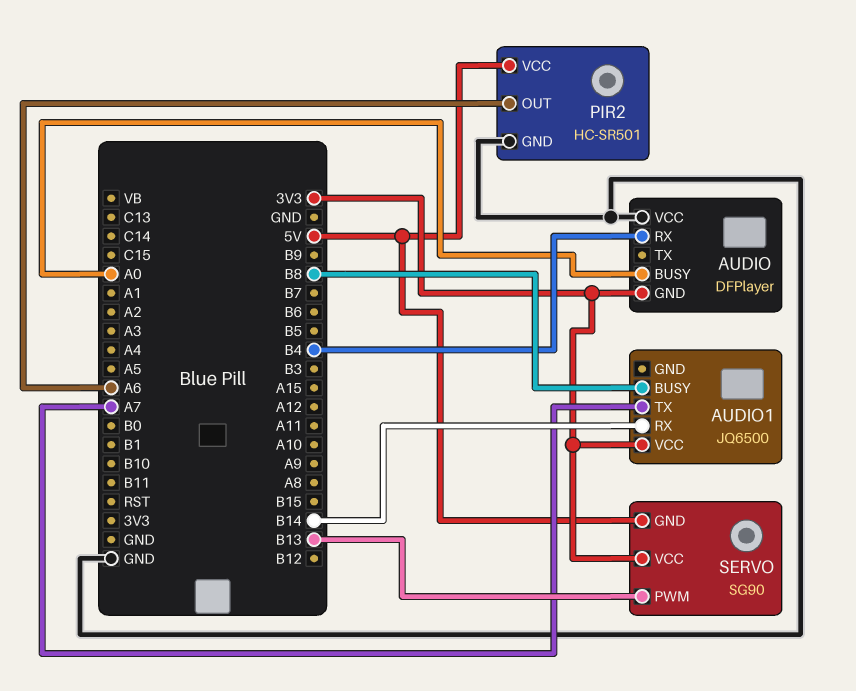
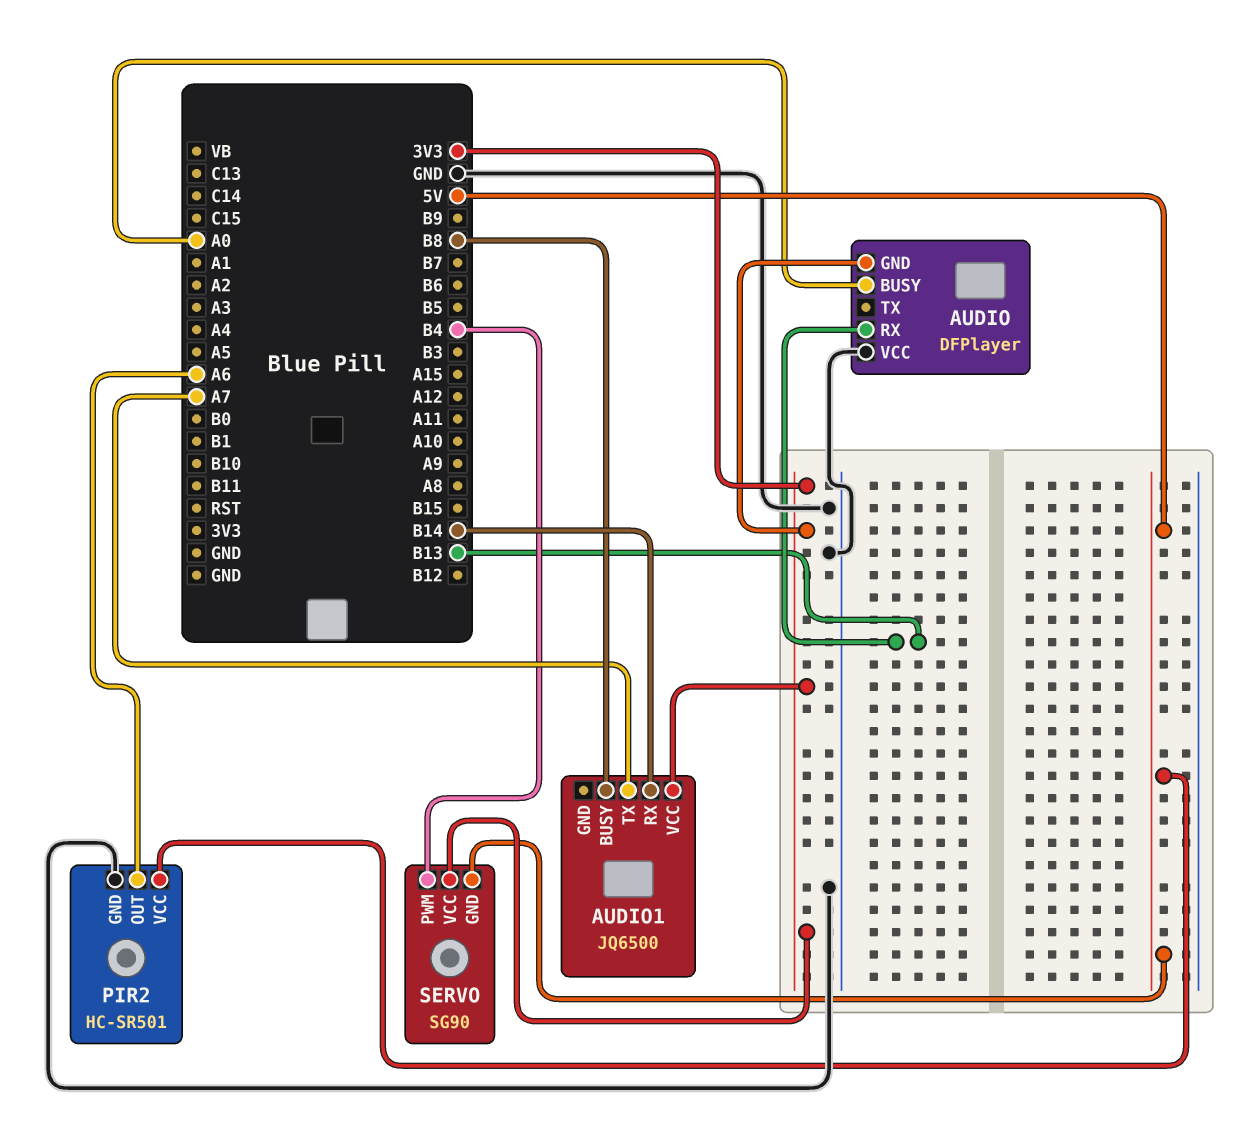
AUDIO pin RX: B4 -> B13
SERVO pin PWM: B13 -> B4

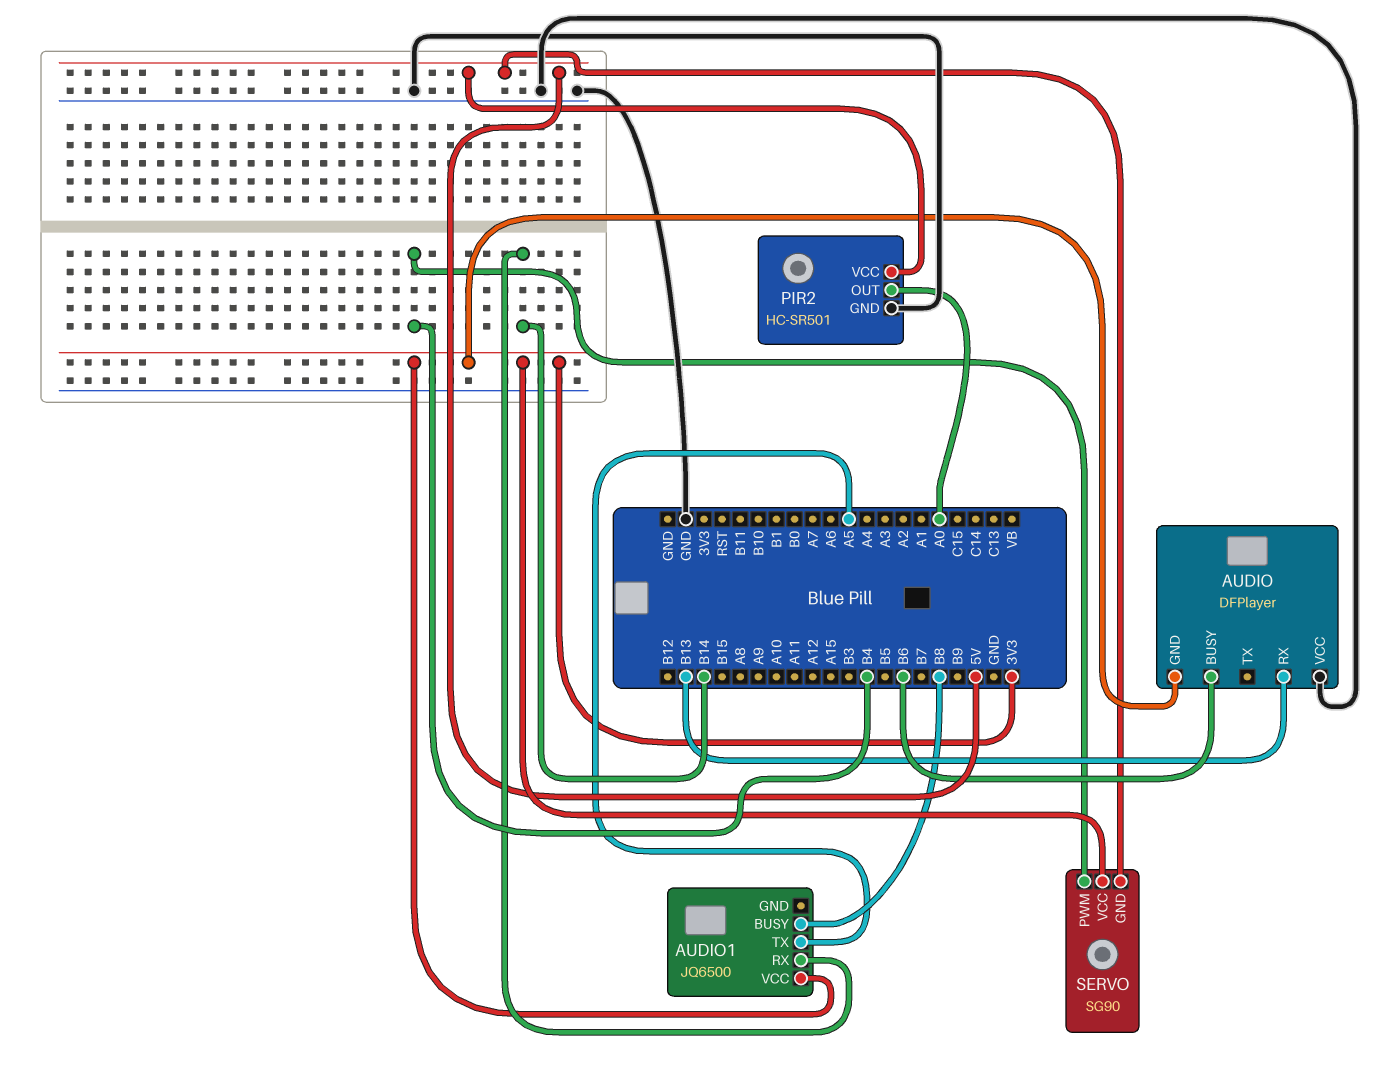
AUDIO pin BUSY: A0 -> B6
AUDIO1 pin TX: A7 -> A5
PIR2 pin OUT: A6 -> A0

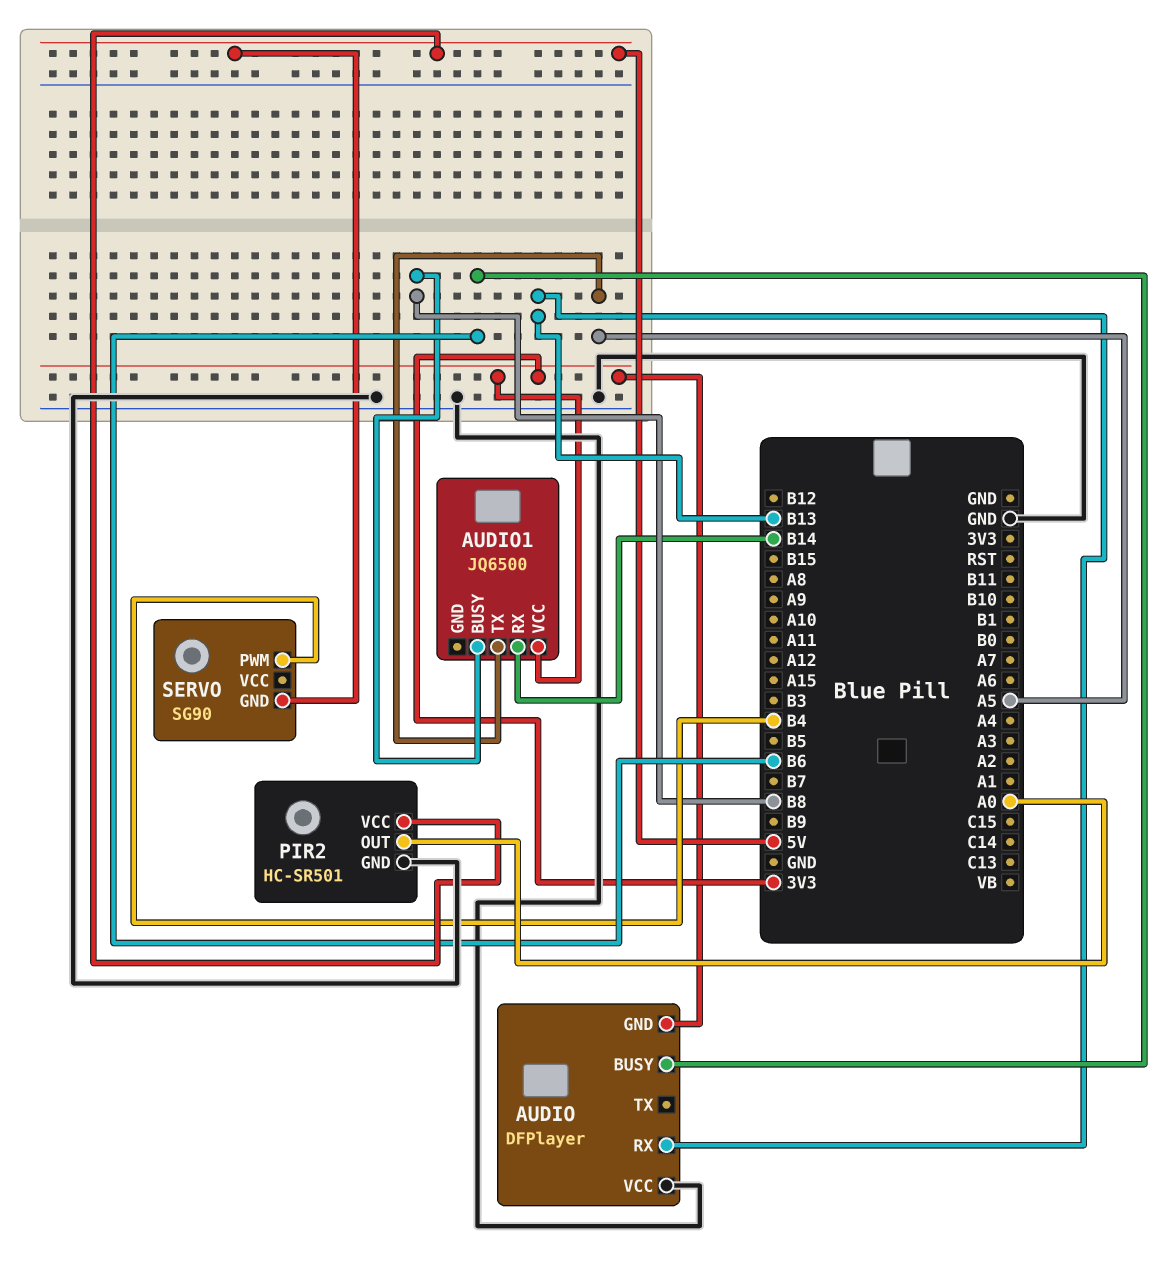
SERVO pin VCC: 3V3 -> none

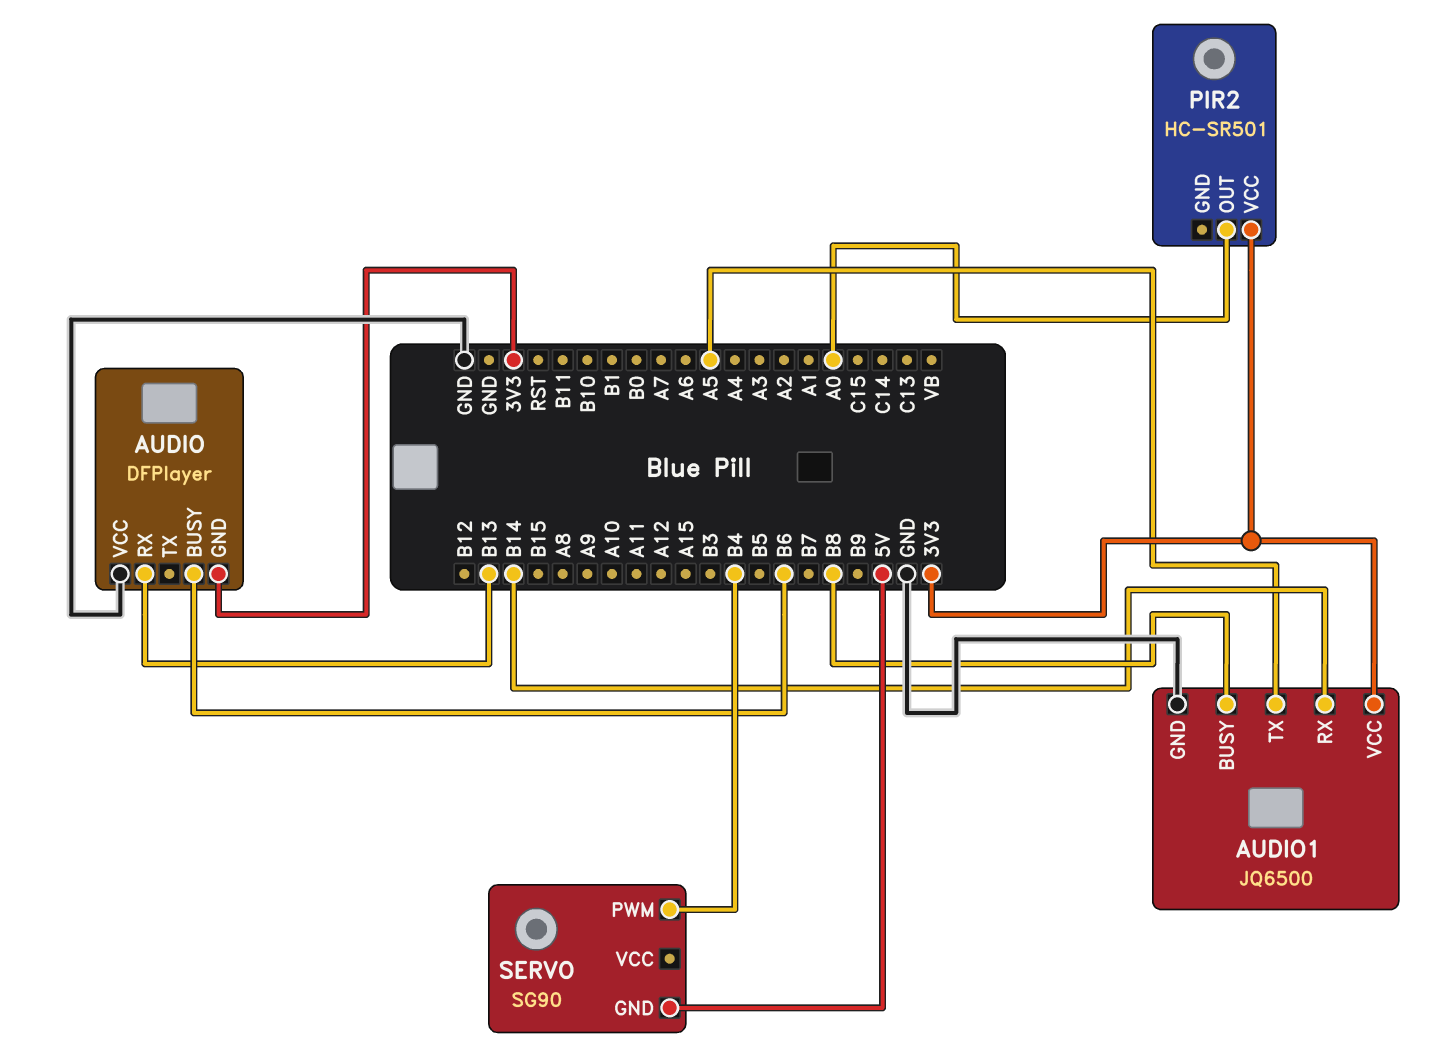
AUDIO1 pin GND: none -> GND
PIR2 pin GND: GND -> none
PIR2 pin VCC: 5V -> 3V3

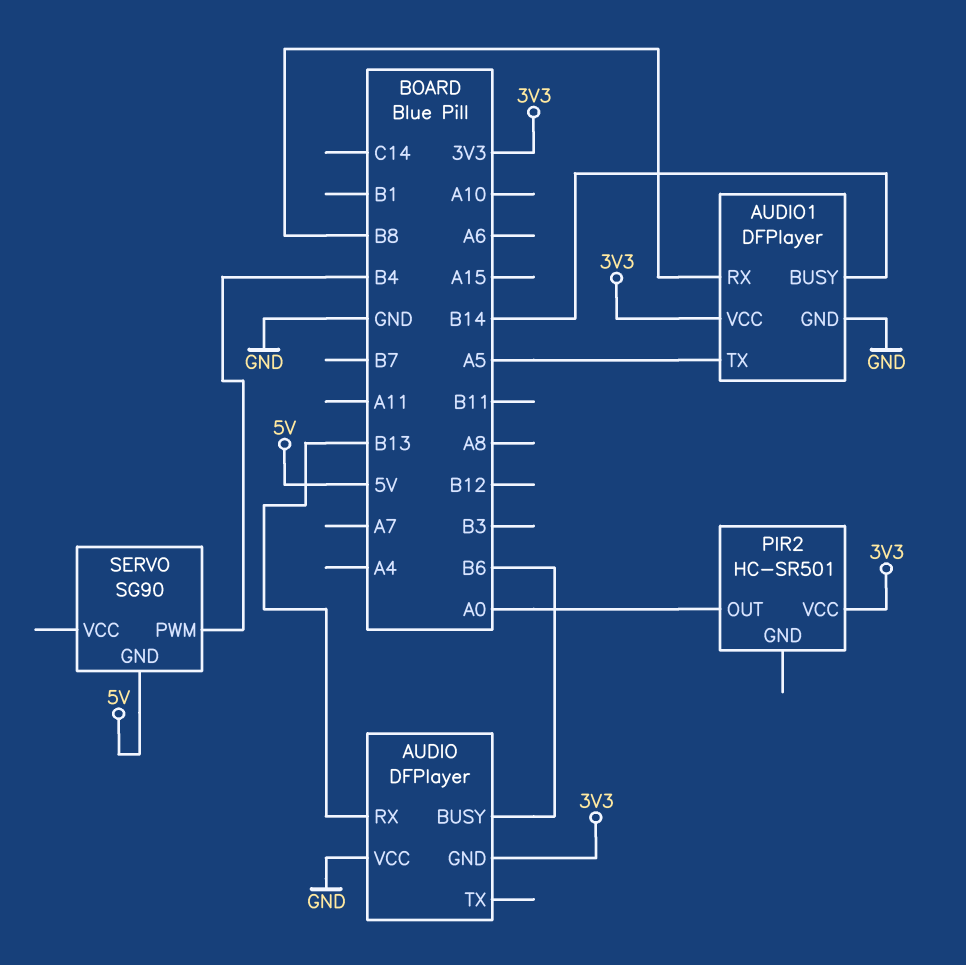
AUDIO1: JQ6500 -> DFPlayer
AUDIO1 pin BUSY: B8 -> B14
AUDIO1 pin RX: B14 -> B8

